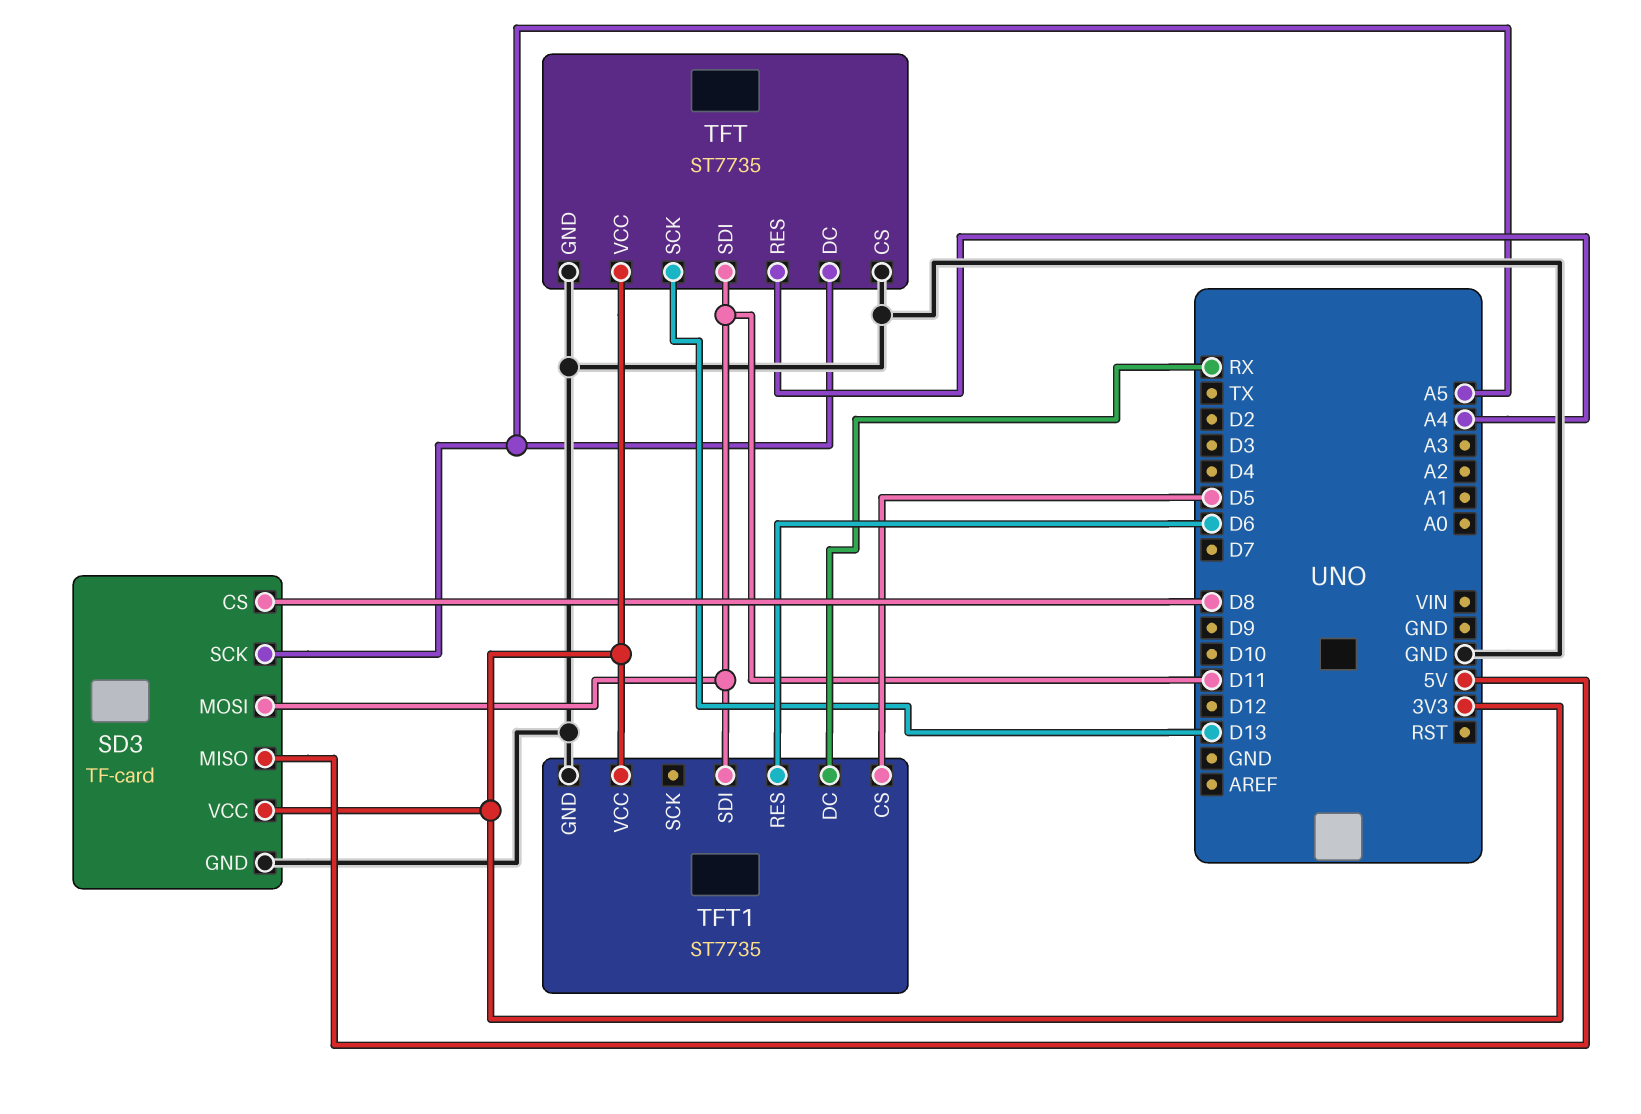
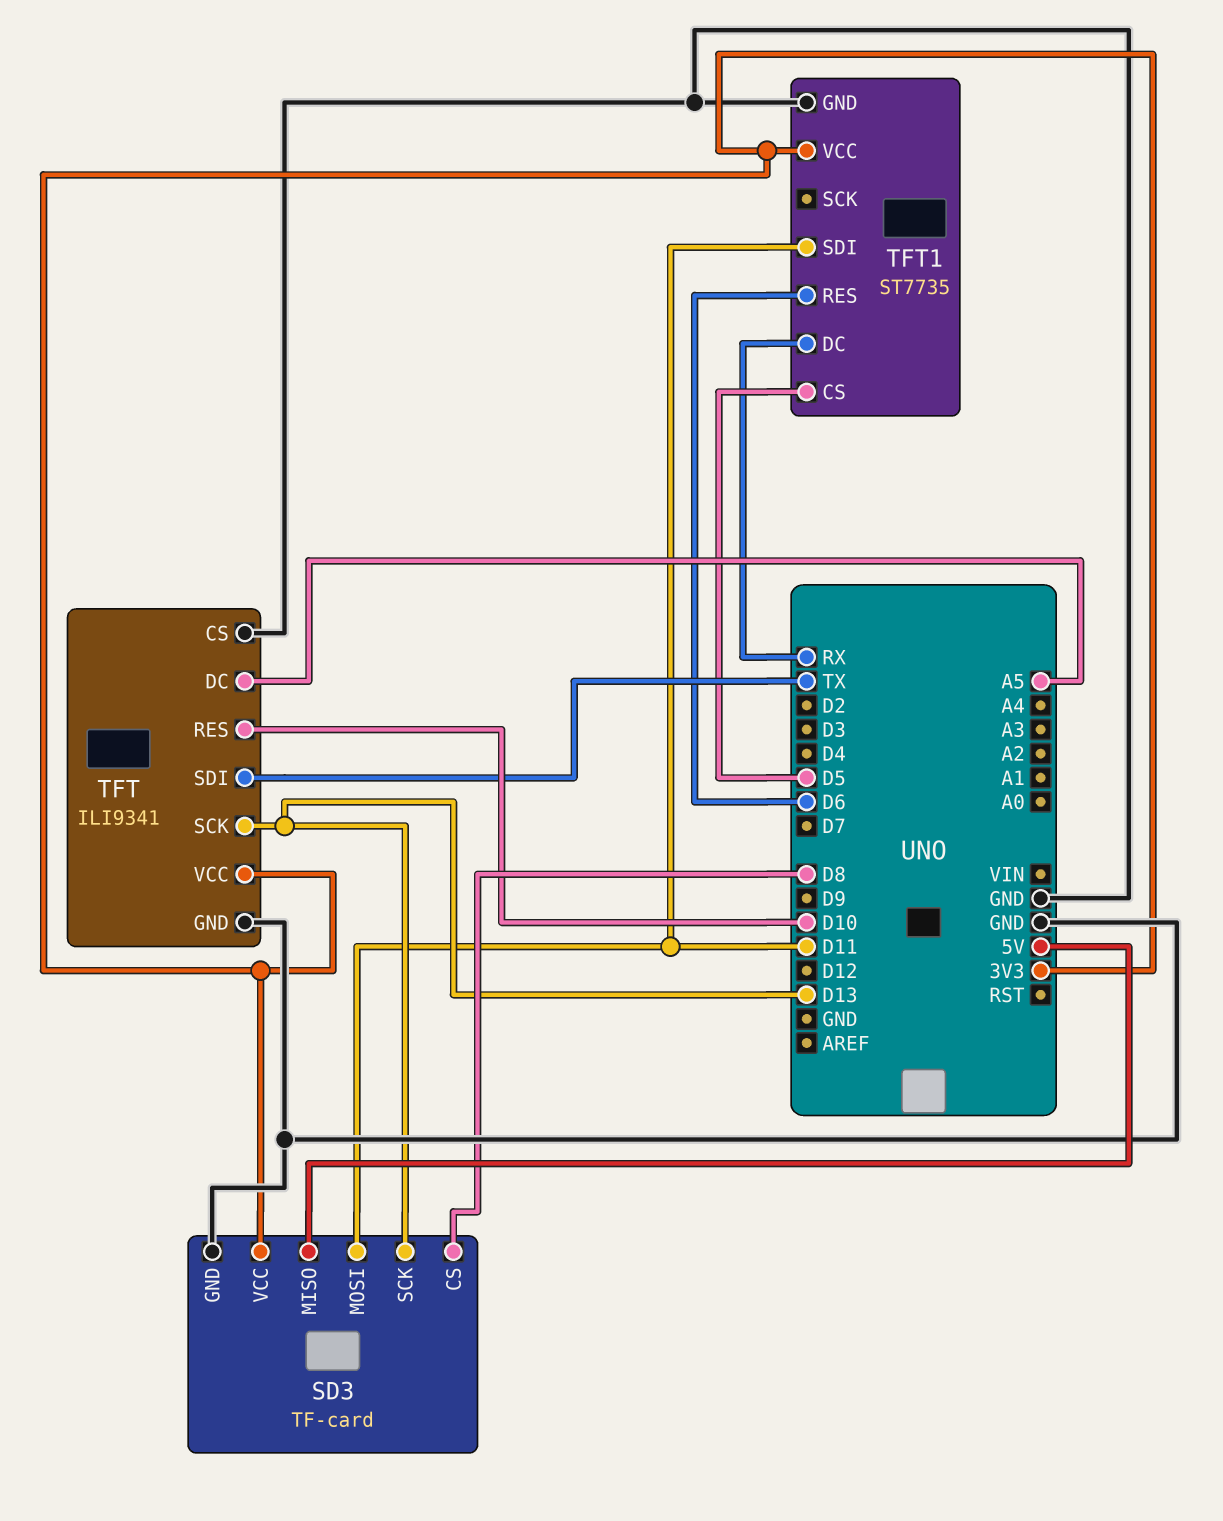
SD3 pin SCK: A5 -> D13
TFT: ST7735 -> ILI9341
TFT pin RES: A4 -> D10
TFT pin SDI: D11 -> TX

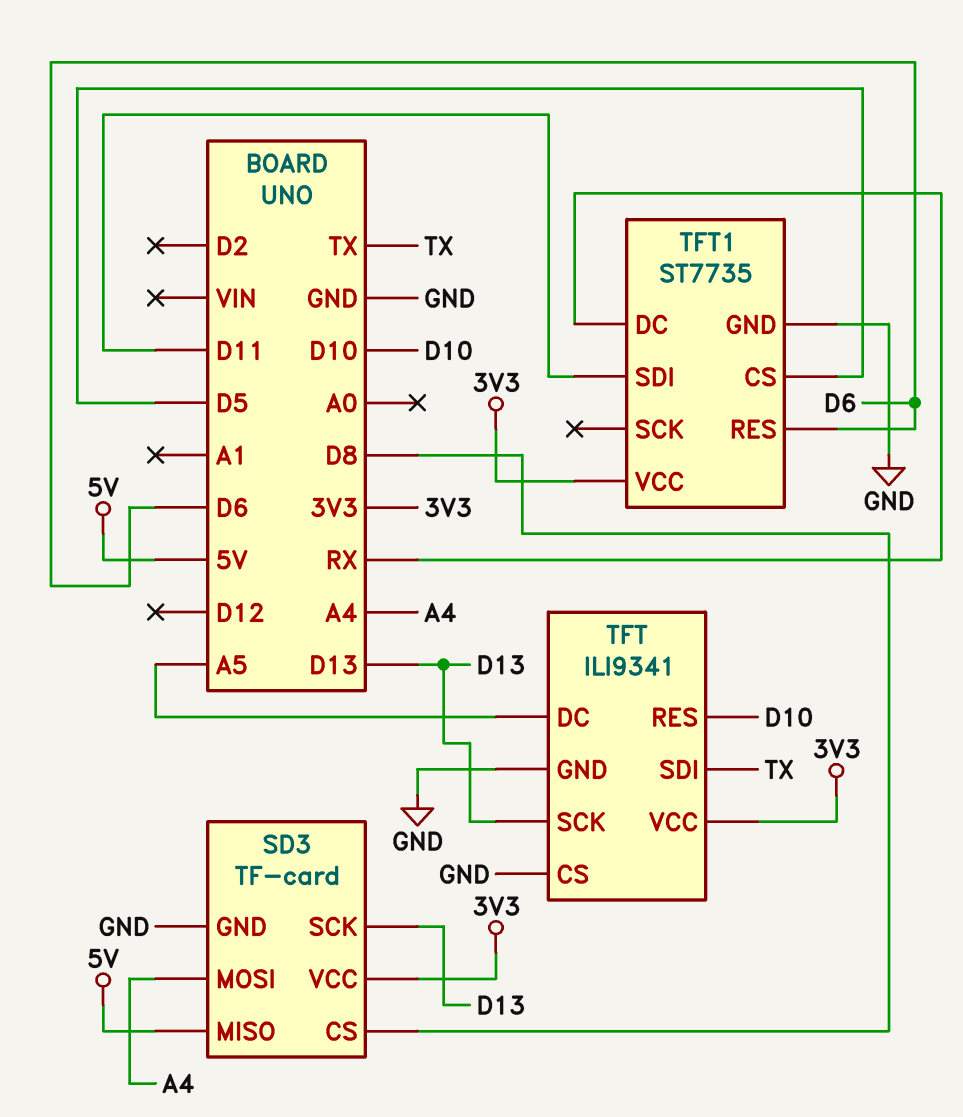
SD3 pin MOSI: D11 -> A4

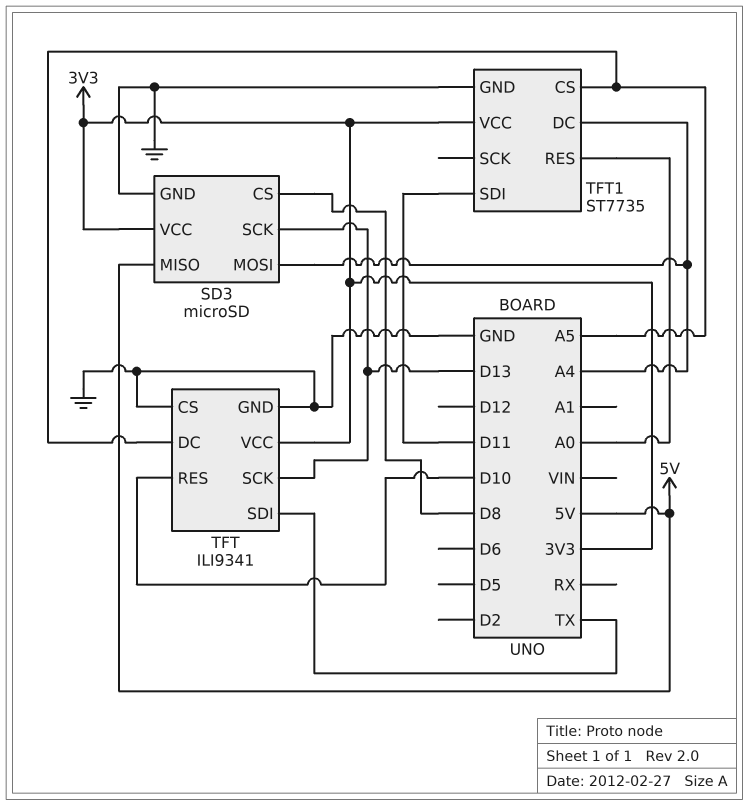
SD3: TF-card -> microSD
TFT1 pin CS: D5 -> A5
TFT1 pin DC: RX -> A4
TFT1 pin RES: D6 -> A0

